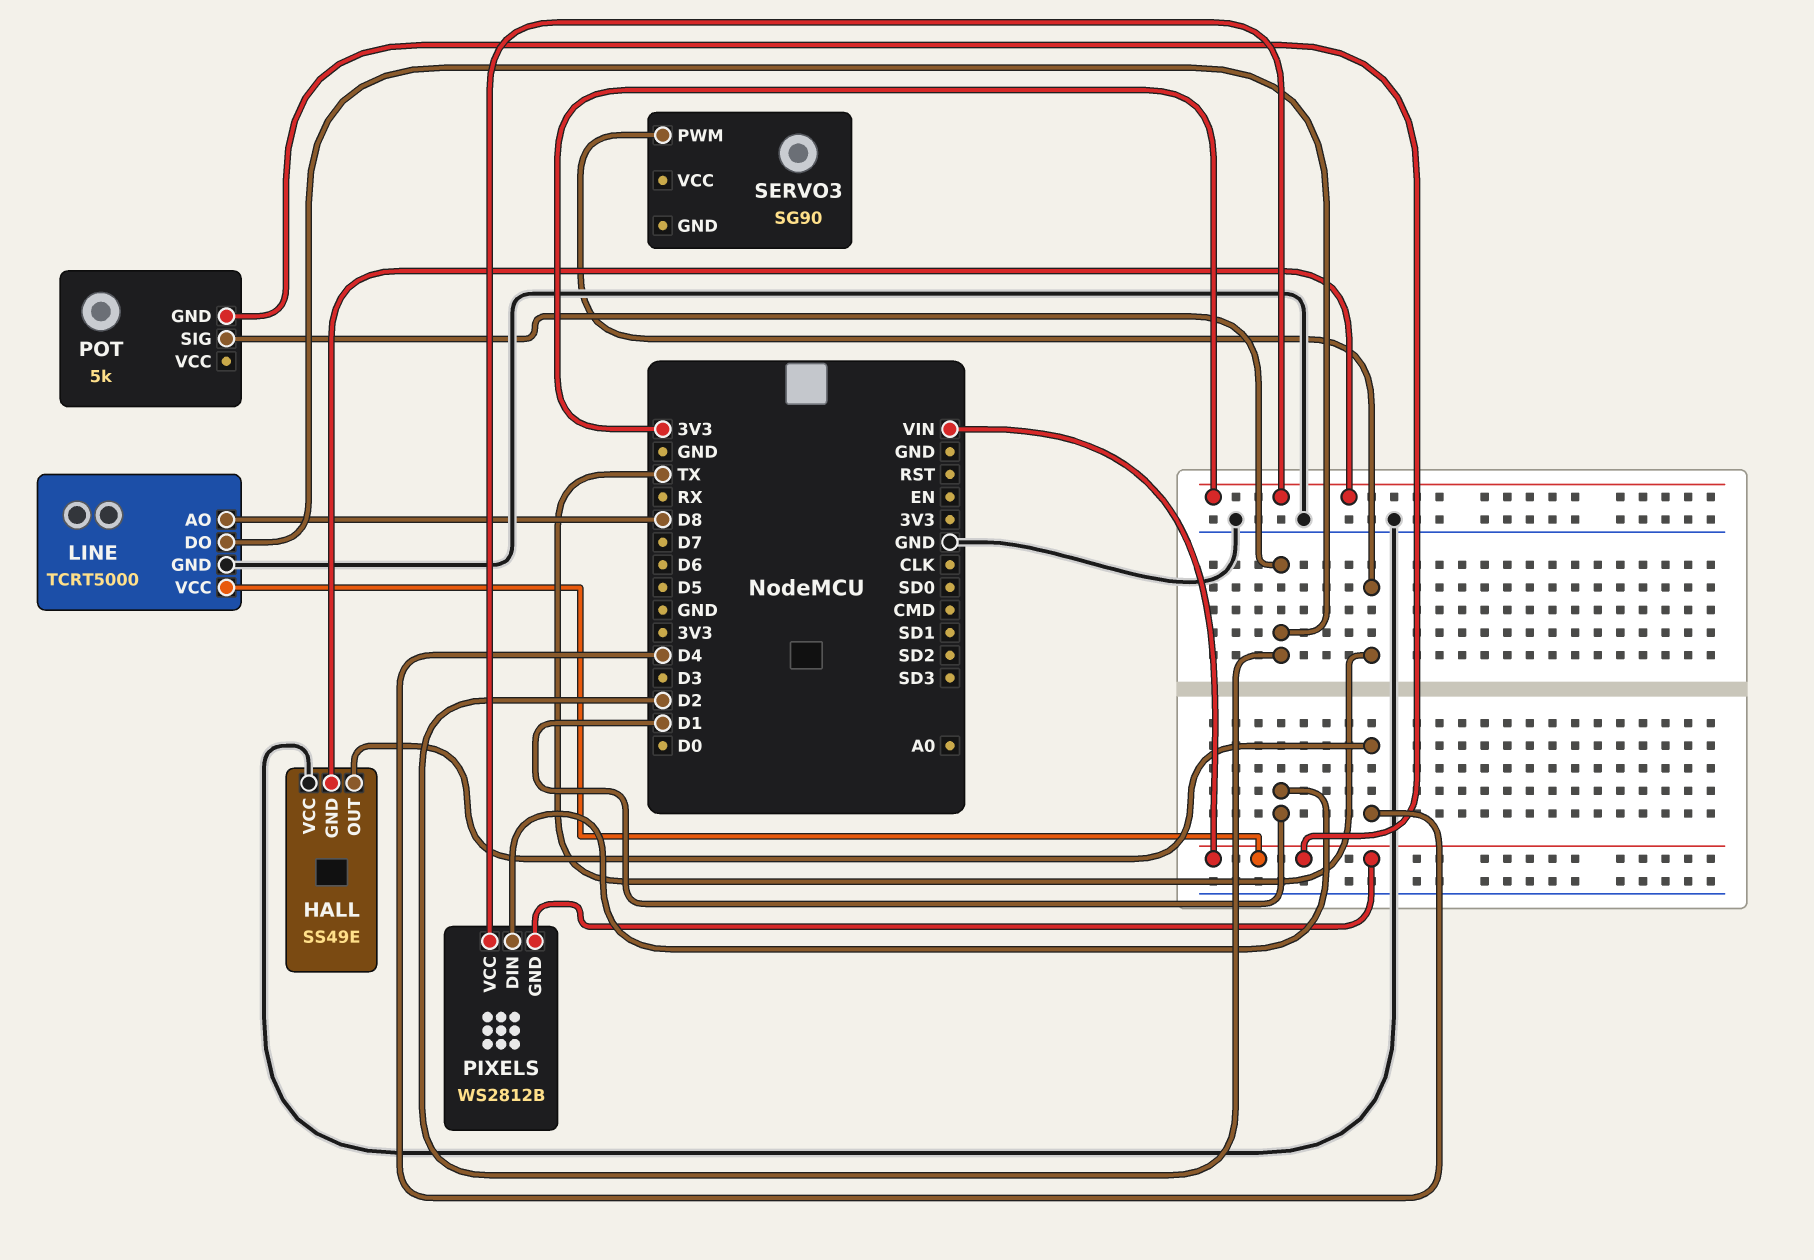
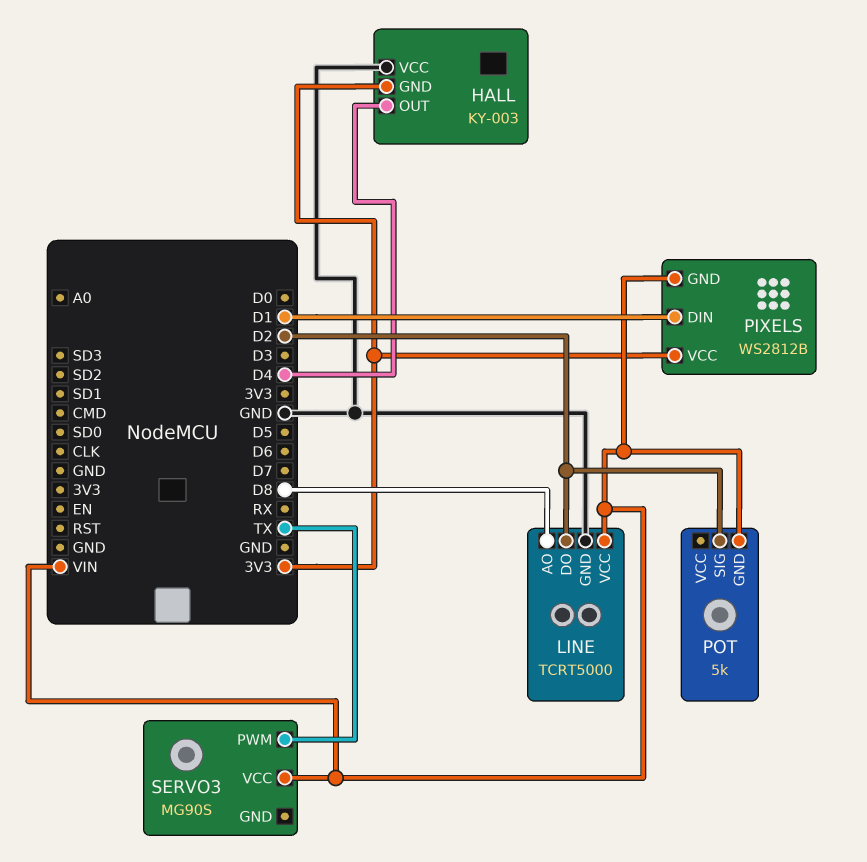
HALL: SS49E -> KY-003
SERVO3: SG90 -> MG90S
SERVO3 pin VCC: none -> VIN

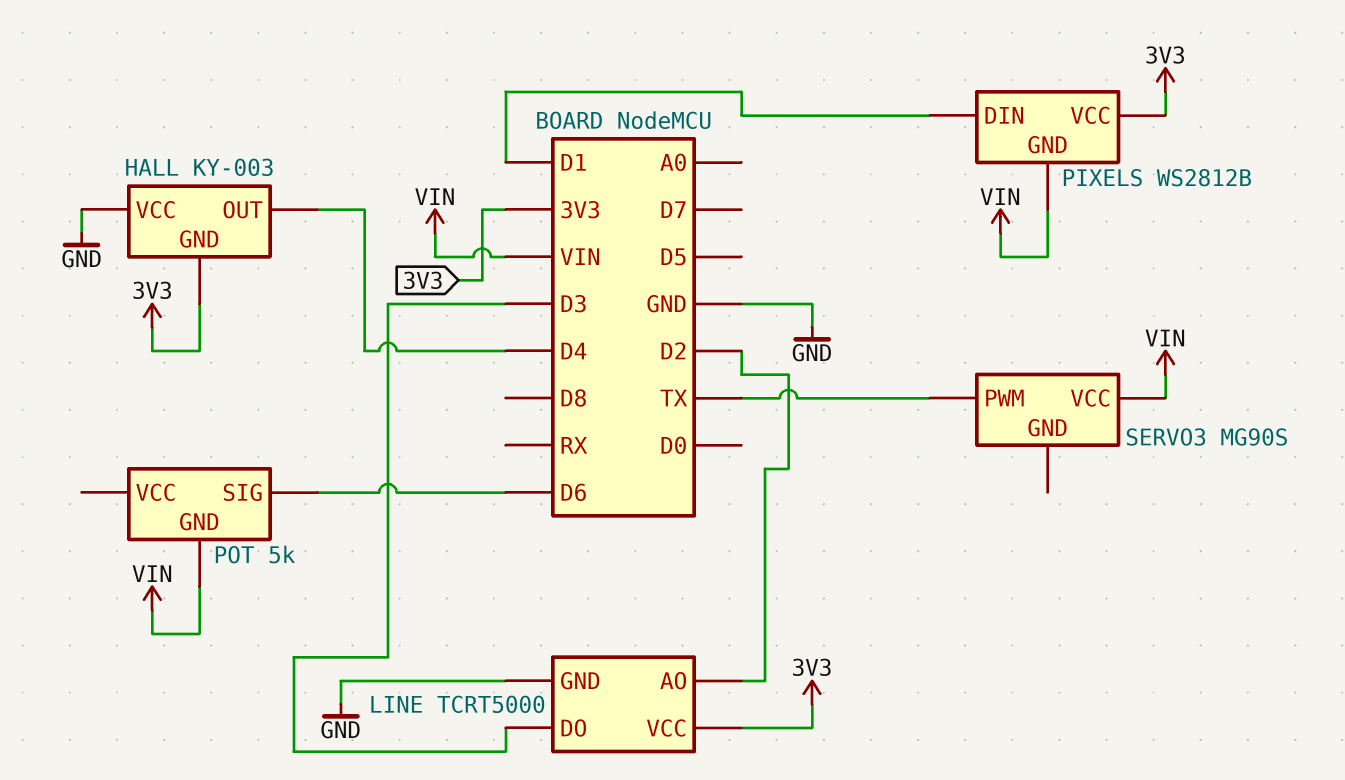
LINE pin AO: D8 -> D2
LINE pin DO: D2 -> D3
LINE pin VCC: VIN -> 3V3
POT pin SIG: D2 -> D6

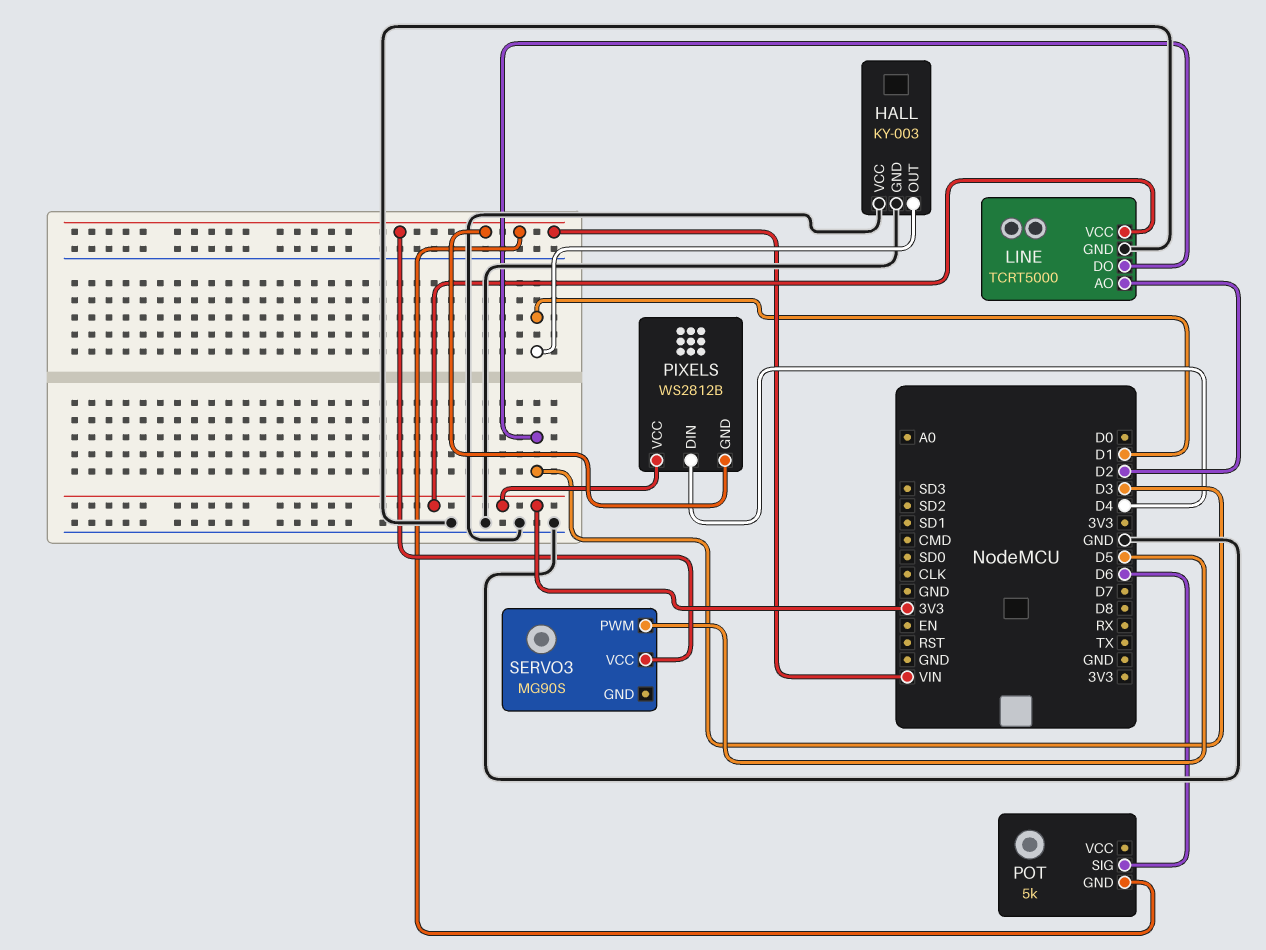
HALL pin GND: 3V3 -> GND
HALL pin OUT: D4 -> D1
PIXELS pin DIN: D1 -> D4
SERVO3 pin PWM: TX -> D5

